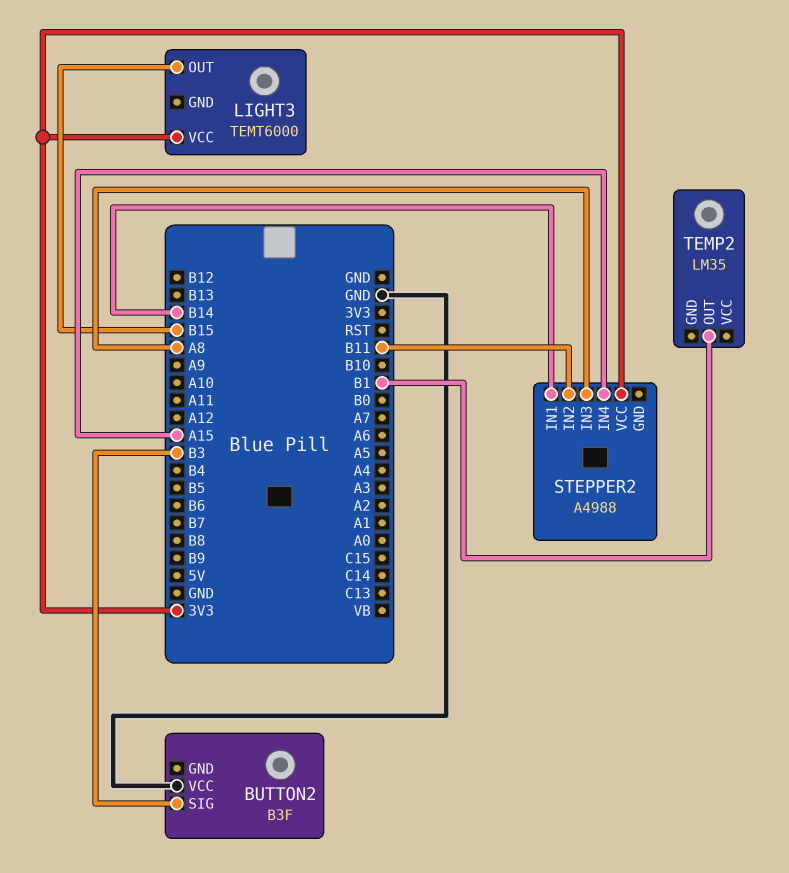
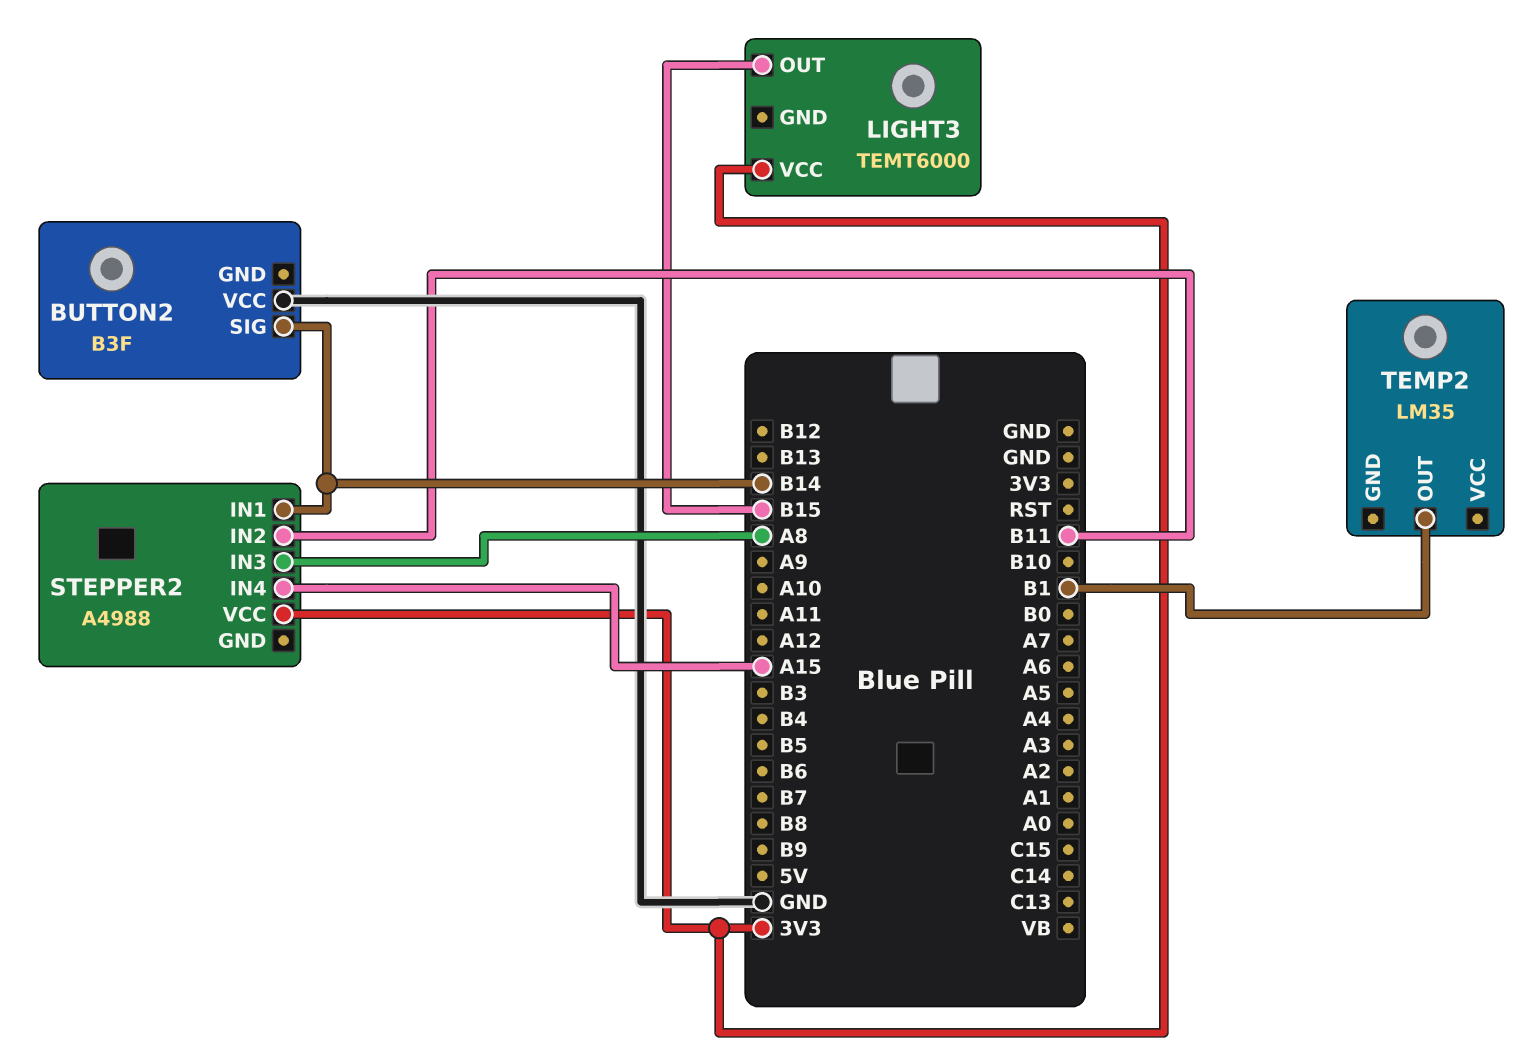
BUTTON2 pin SIG: B3 -> B14

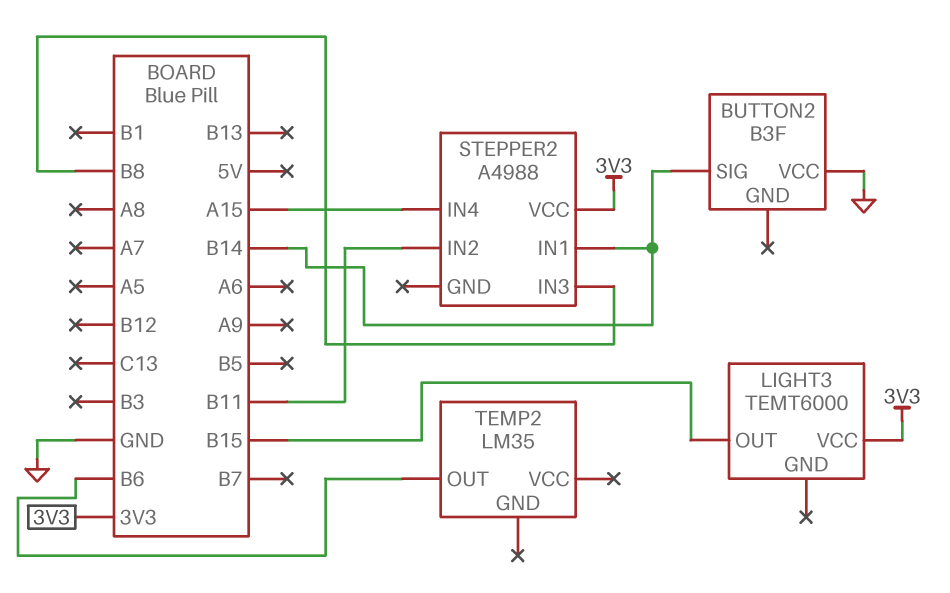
STEPPER2 pin IN3: A8 -> B8
TEMP2 pin OUT: B1 -> B6

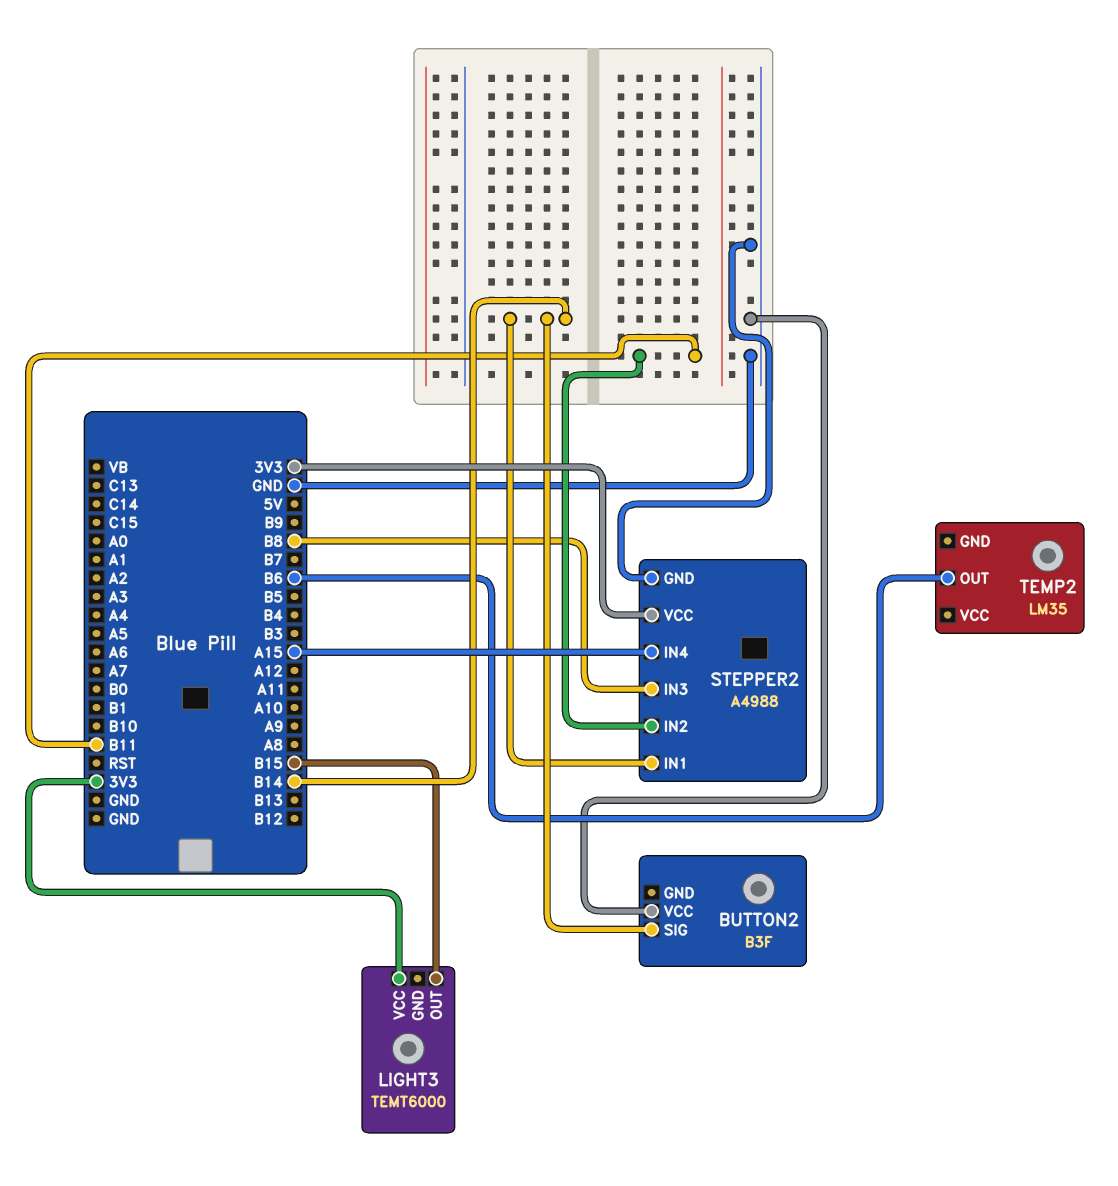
STEPPER2 pin GND: none -> GND

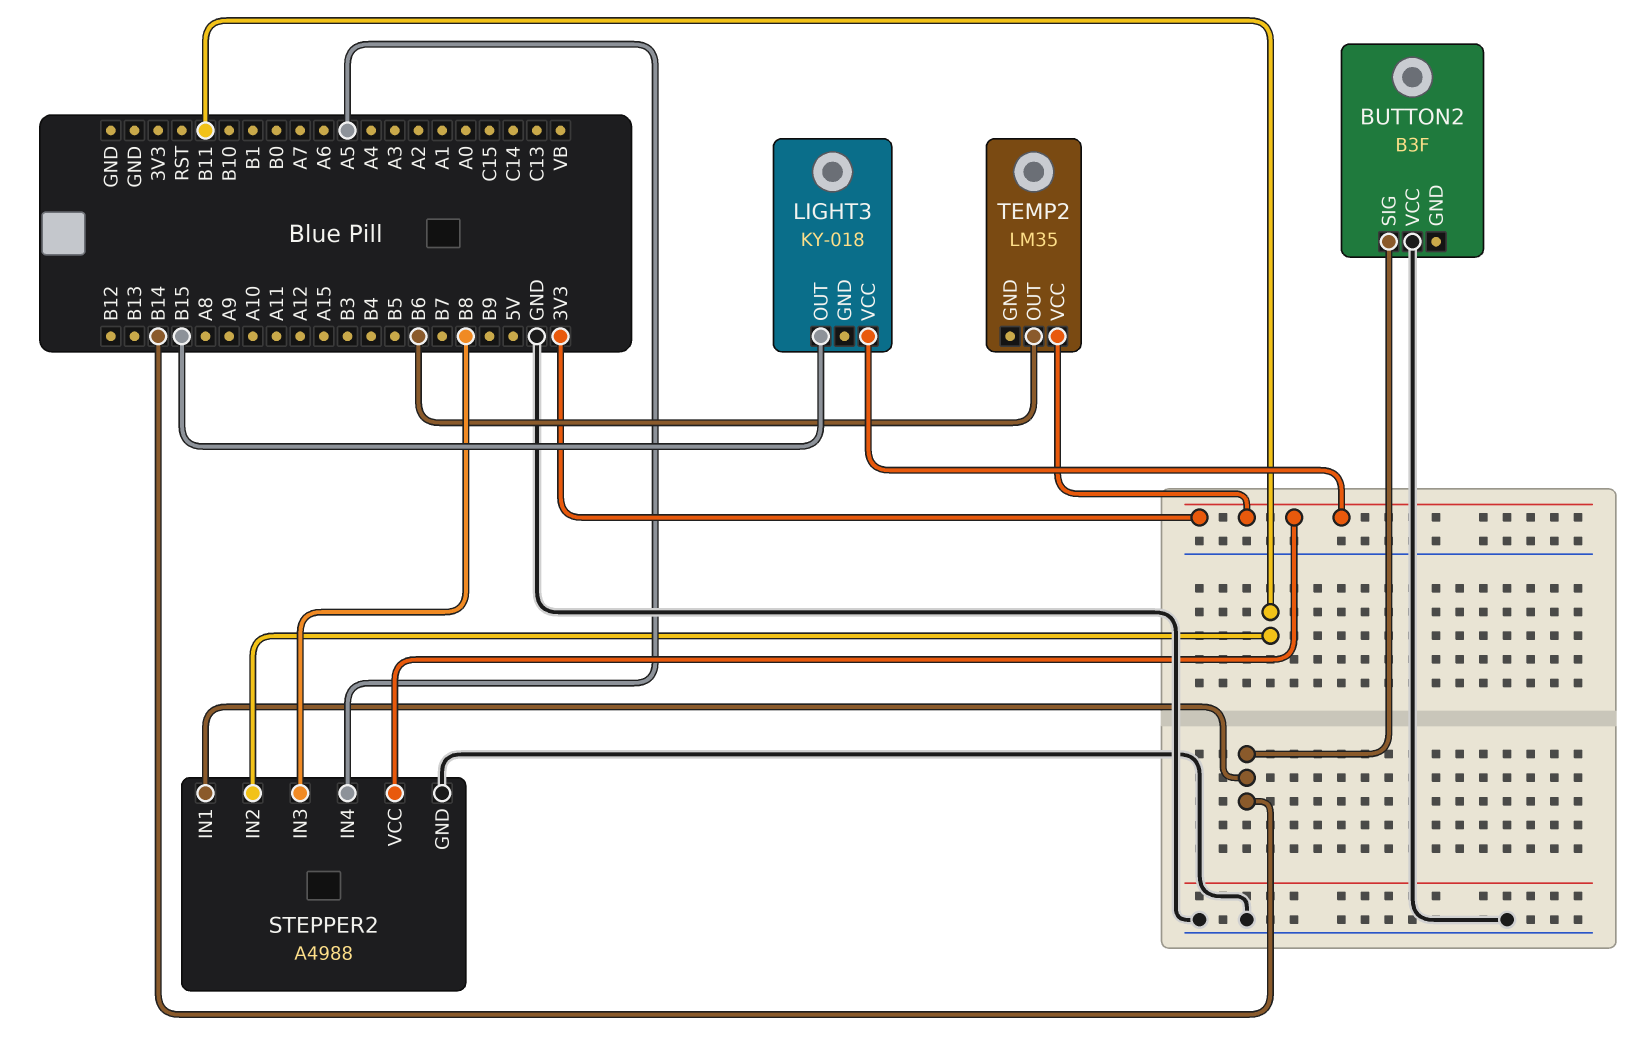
LIGHT3: TEMT6000 -> KY-018
STEPPER2 pin IN4: A15 -> A5
TEMP2 pin VCC: none -> 3V3

